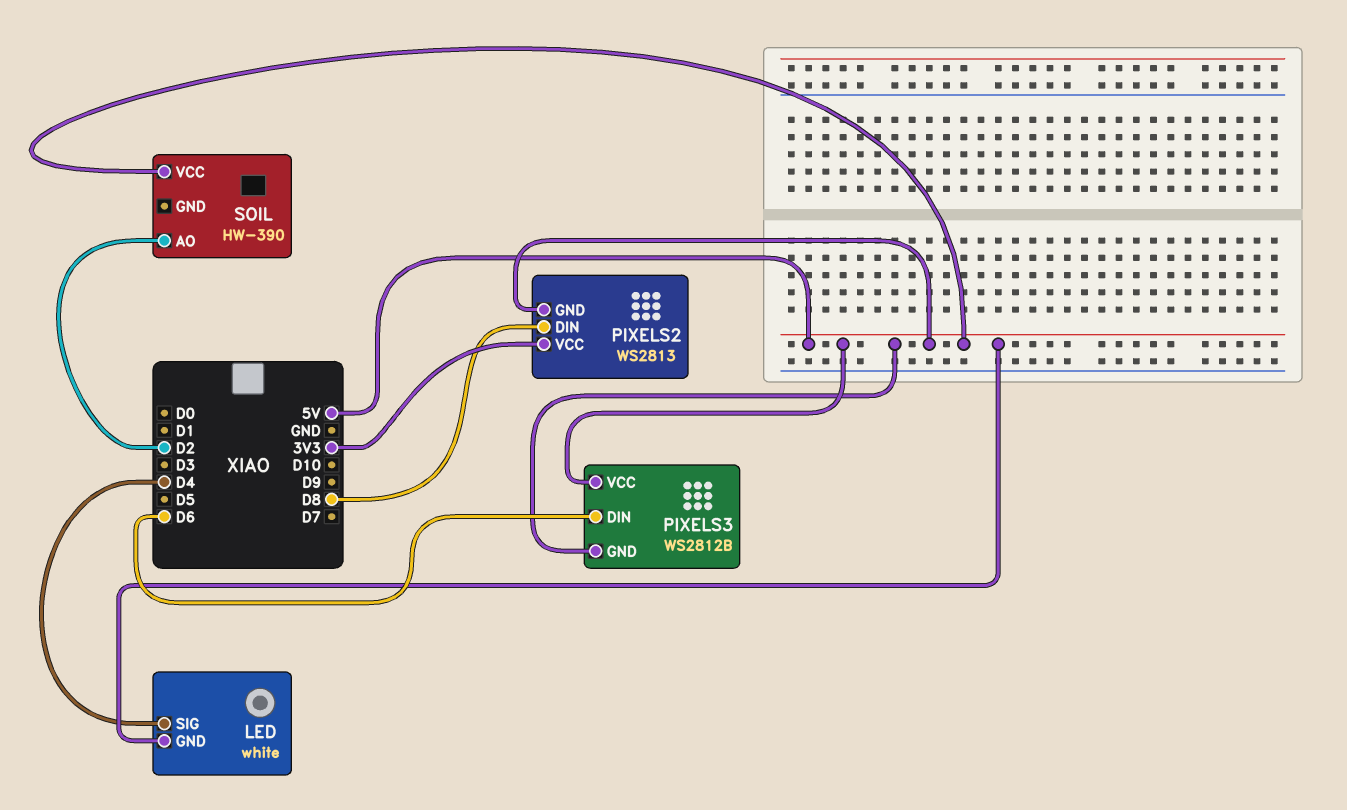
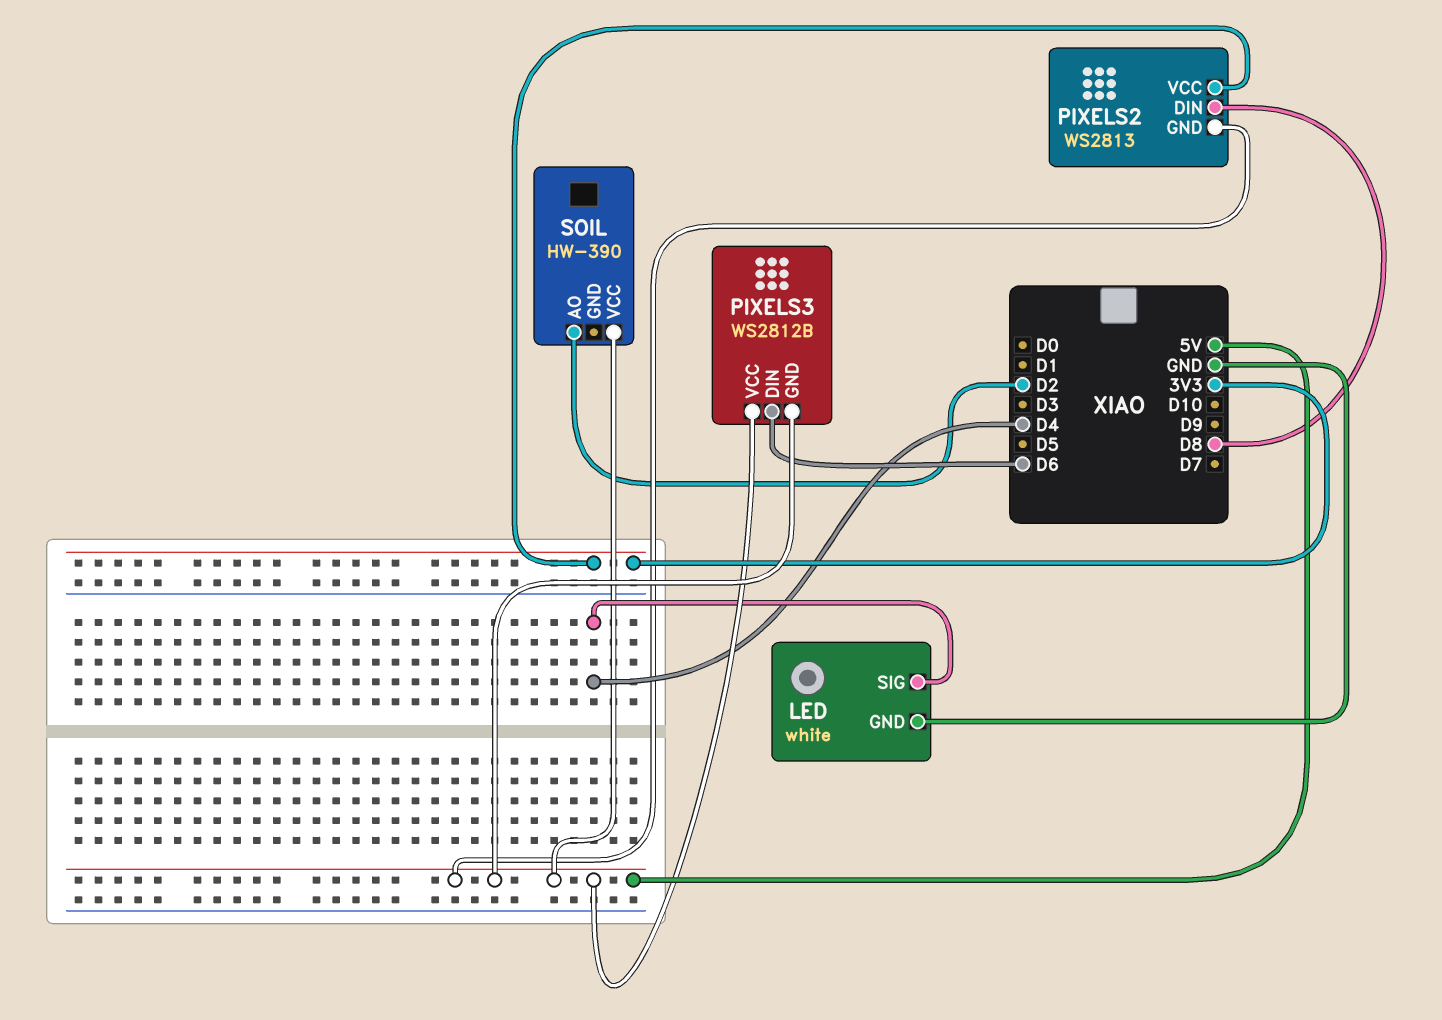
LED pin GND: 5V -> GND

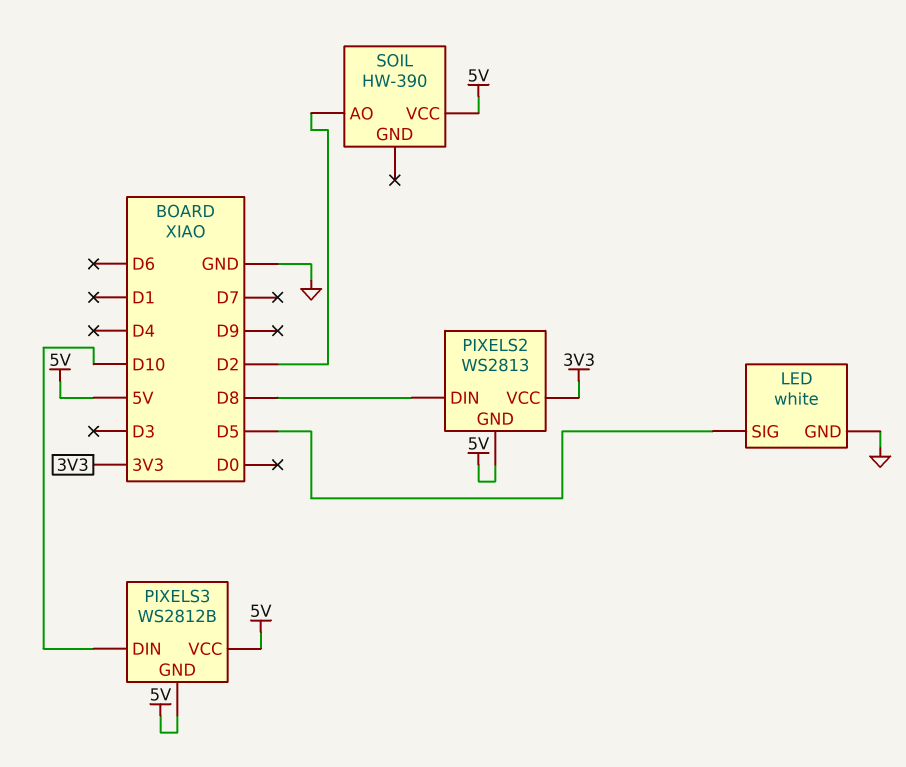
LED pin SIG: D4 -> D5
PIXELS3 pin DIN: D6 -> D10

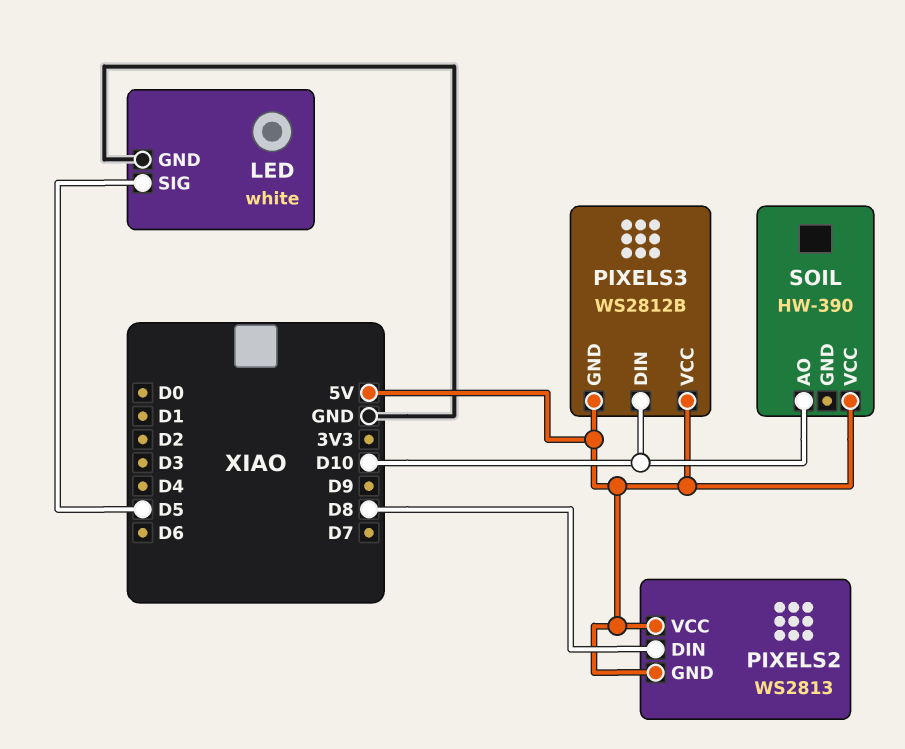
PIXELS2 pin VCC: 3V3 -> 5V
SOIL pin AO: D2 -> D10

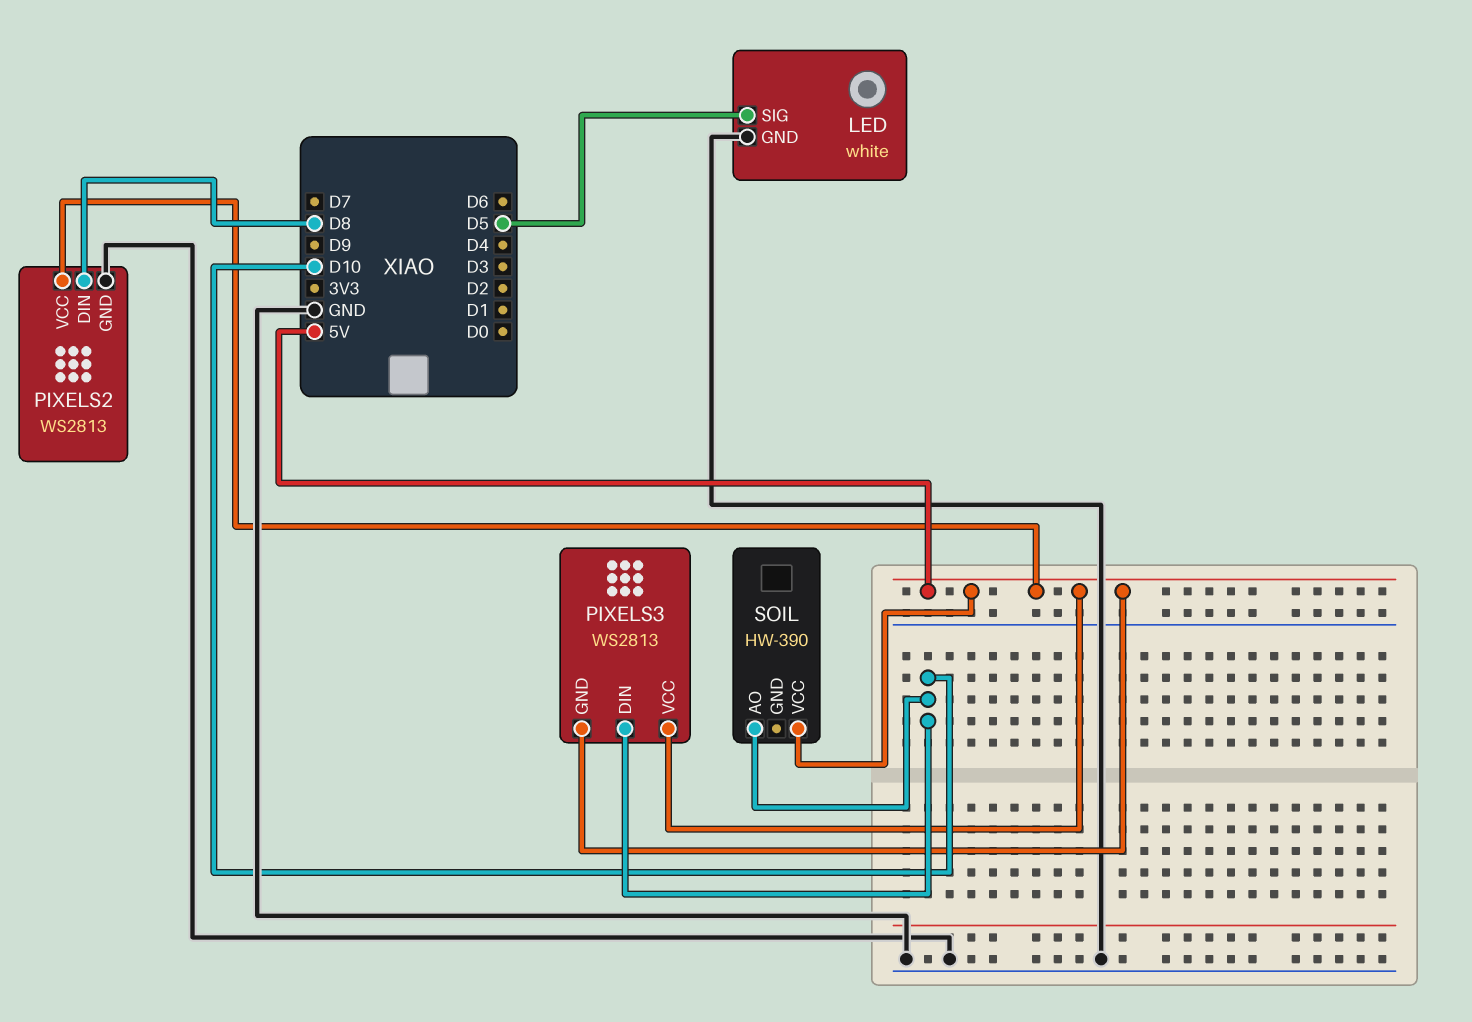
PIXELS2 pin GND: 5V -> GND
PIXELS3: WS2812B -> WS2813

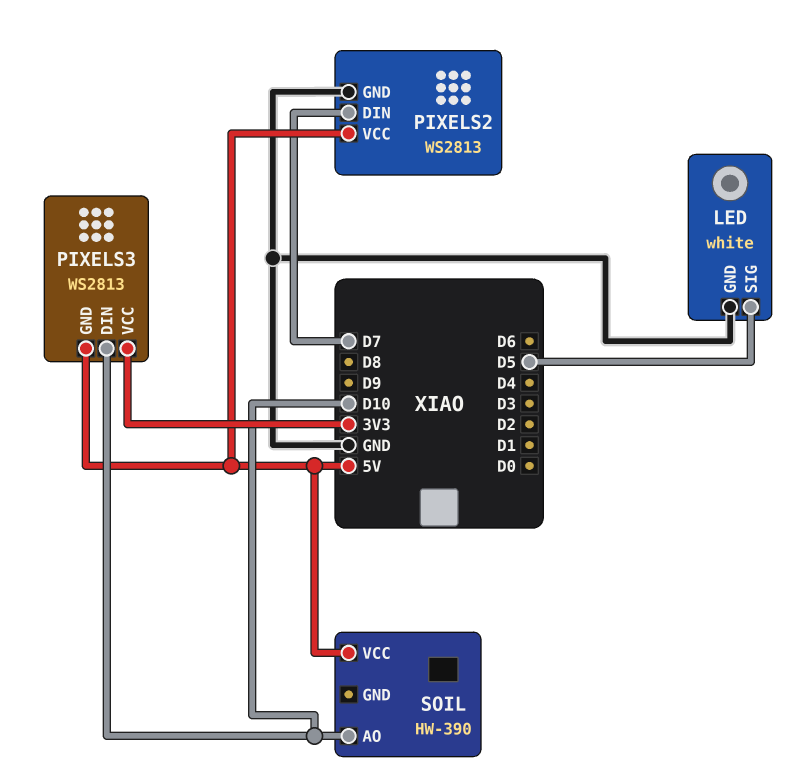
PIXELS2 pin DIN: D8 -> D7
PIXELS3 pin VCC: 5V -> 3V3

